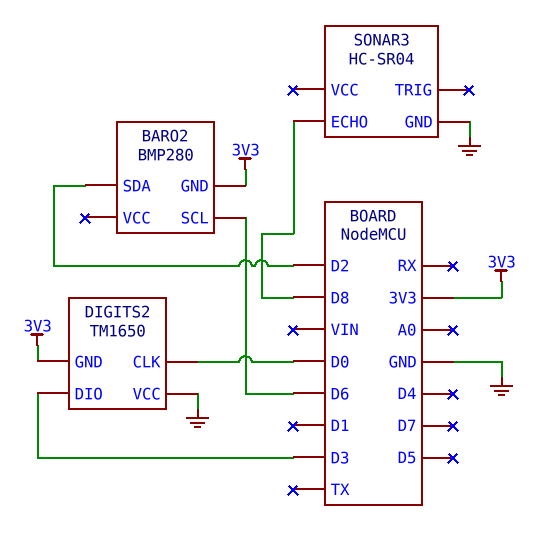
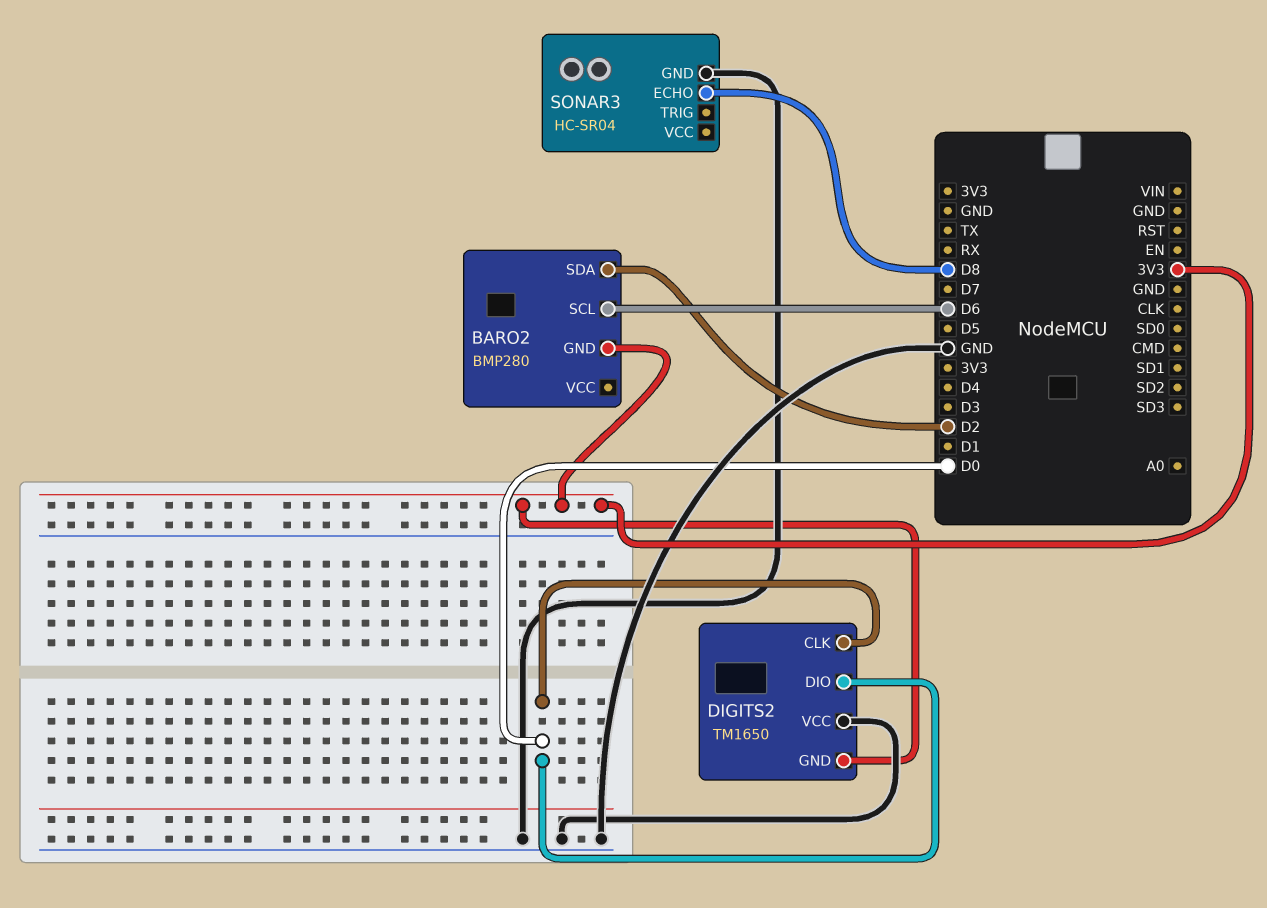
DIGITS2 pin DIO: D3 -> D0

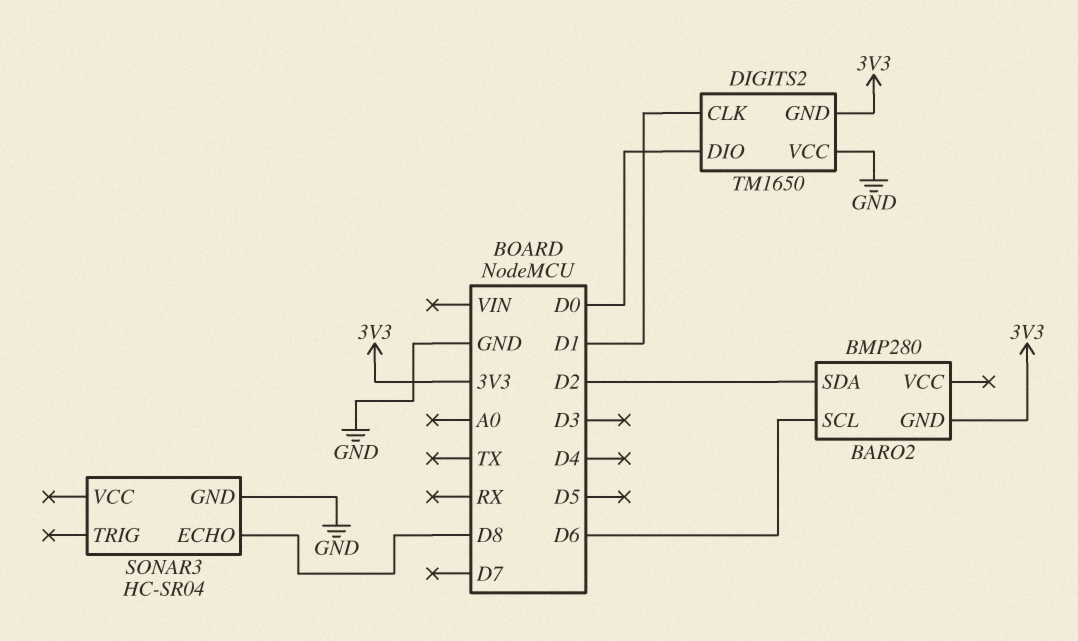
DIGITS2 pin CLK: D0 -> D1

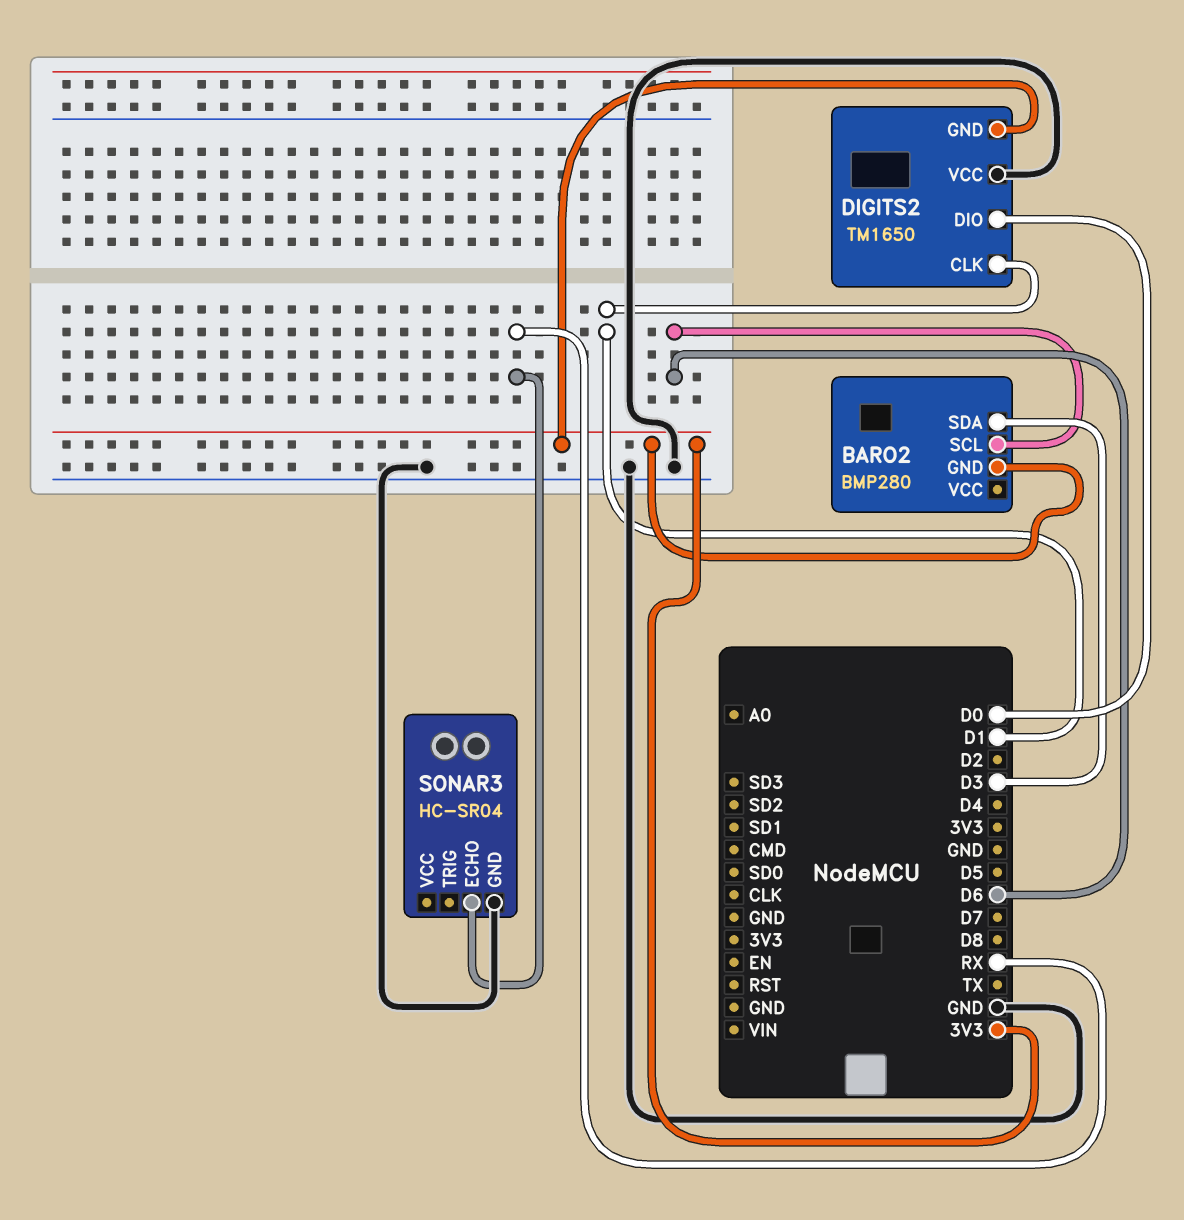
BARO2 pin SDA: D2 -> D3
SONAR3 pin ECHO: D8 -> RX

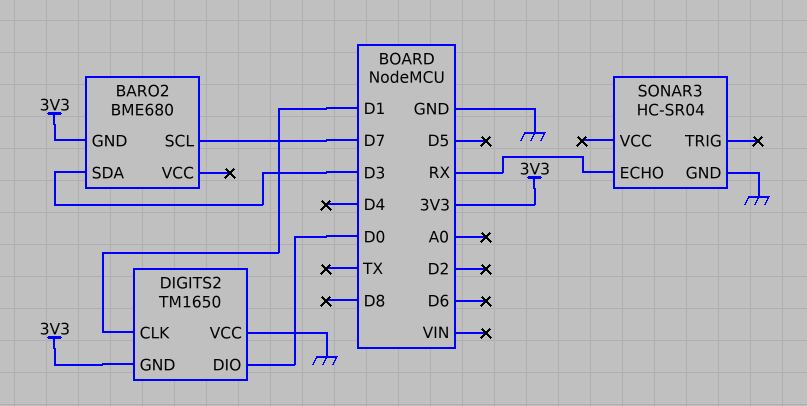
BARO2: BMP280 -> BME680
BARO2 pin SCL: D6 -> D7

